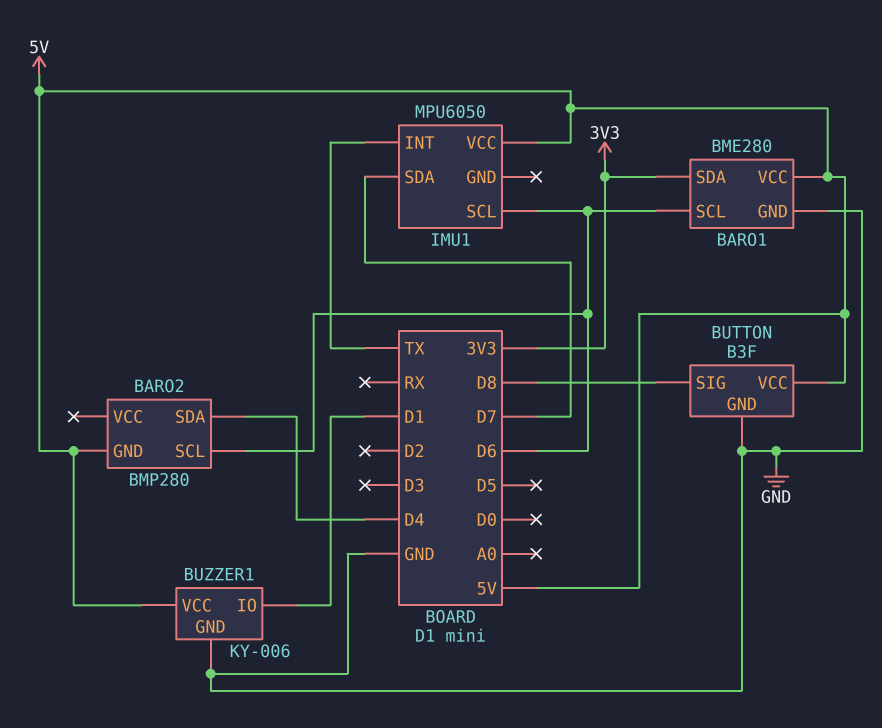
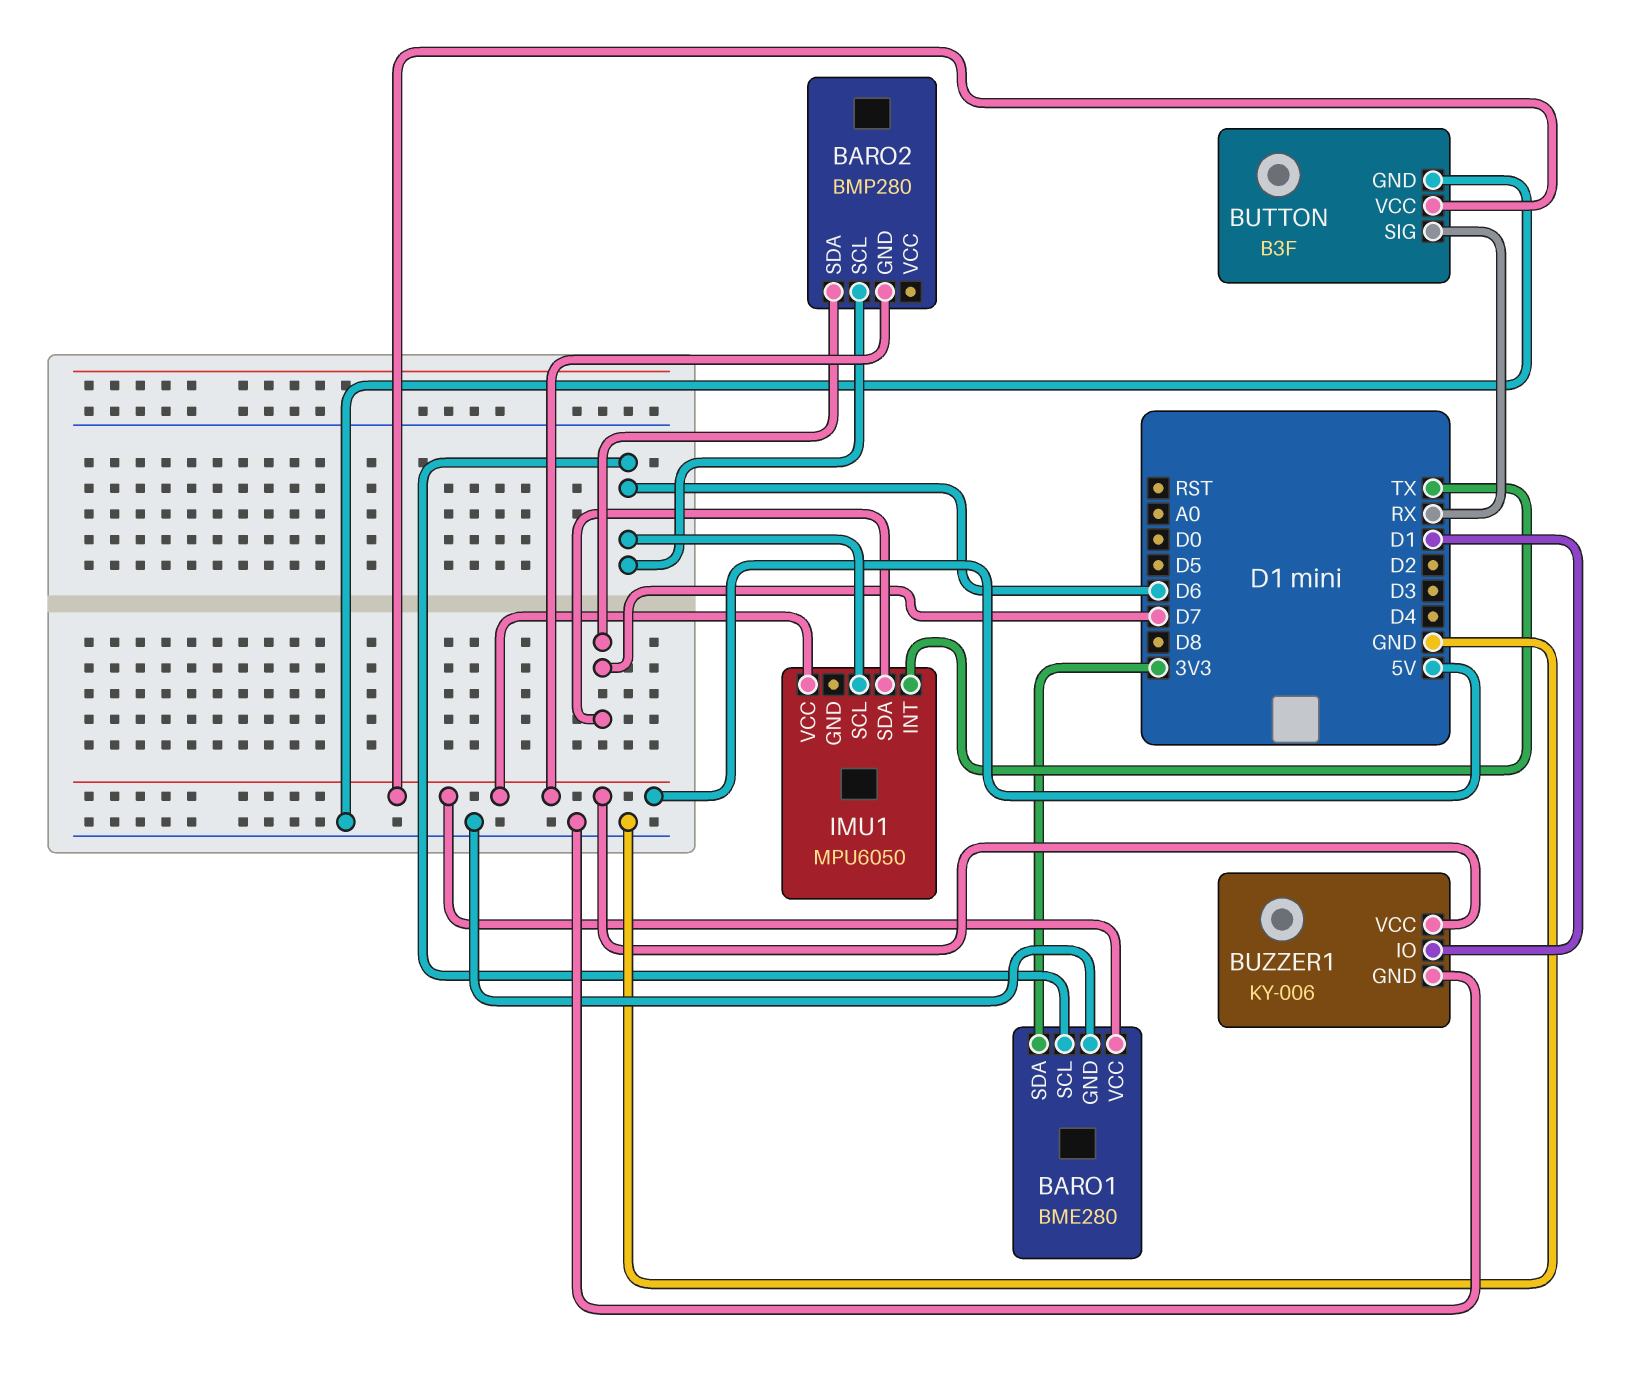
BARO2 pin SDA: D4 -> D7
BUTTON pin SIG: D8 -> RX

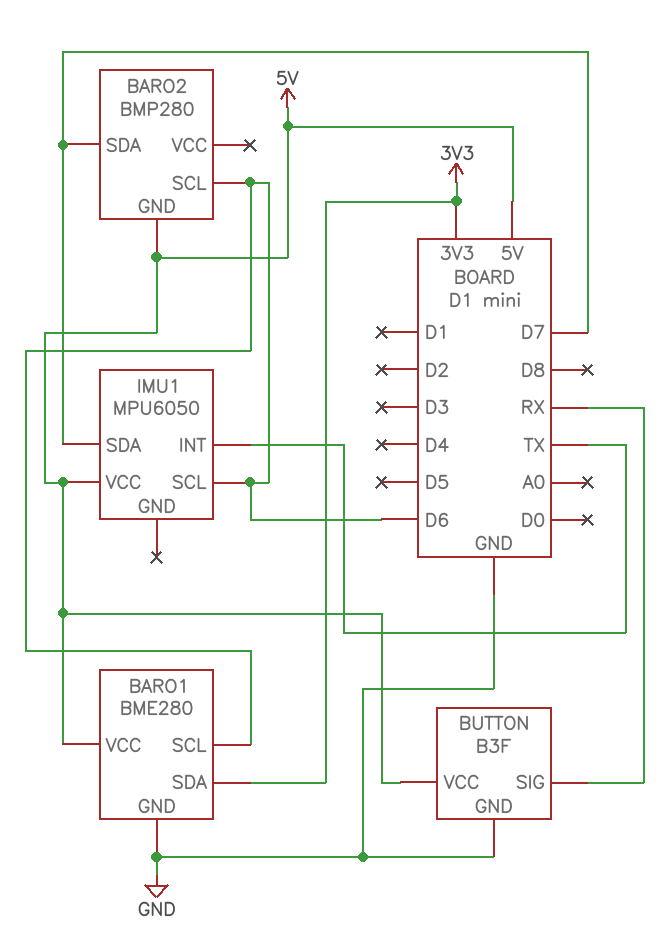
BUZZER1: KY-006 -> none
BUZZER1 pin GND: GND -> none
BUZZER1 pin IO: D1 -> none
BUZZER1 pin VCC: 5V -> none

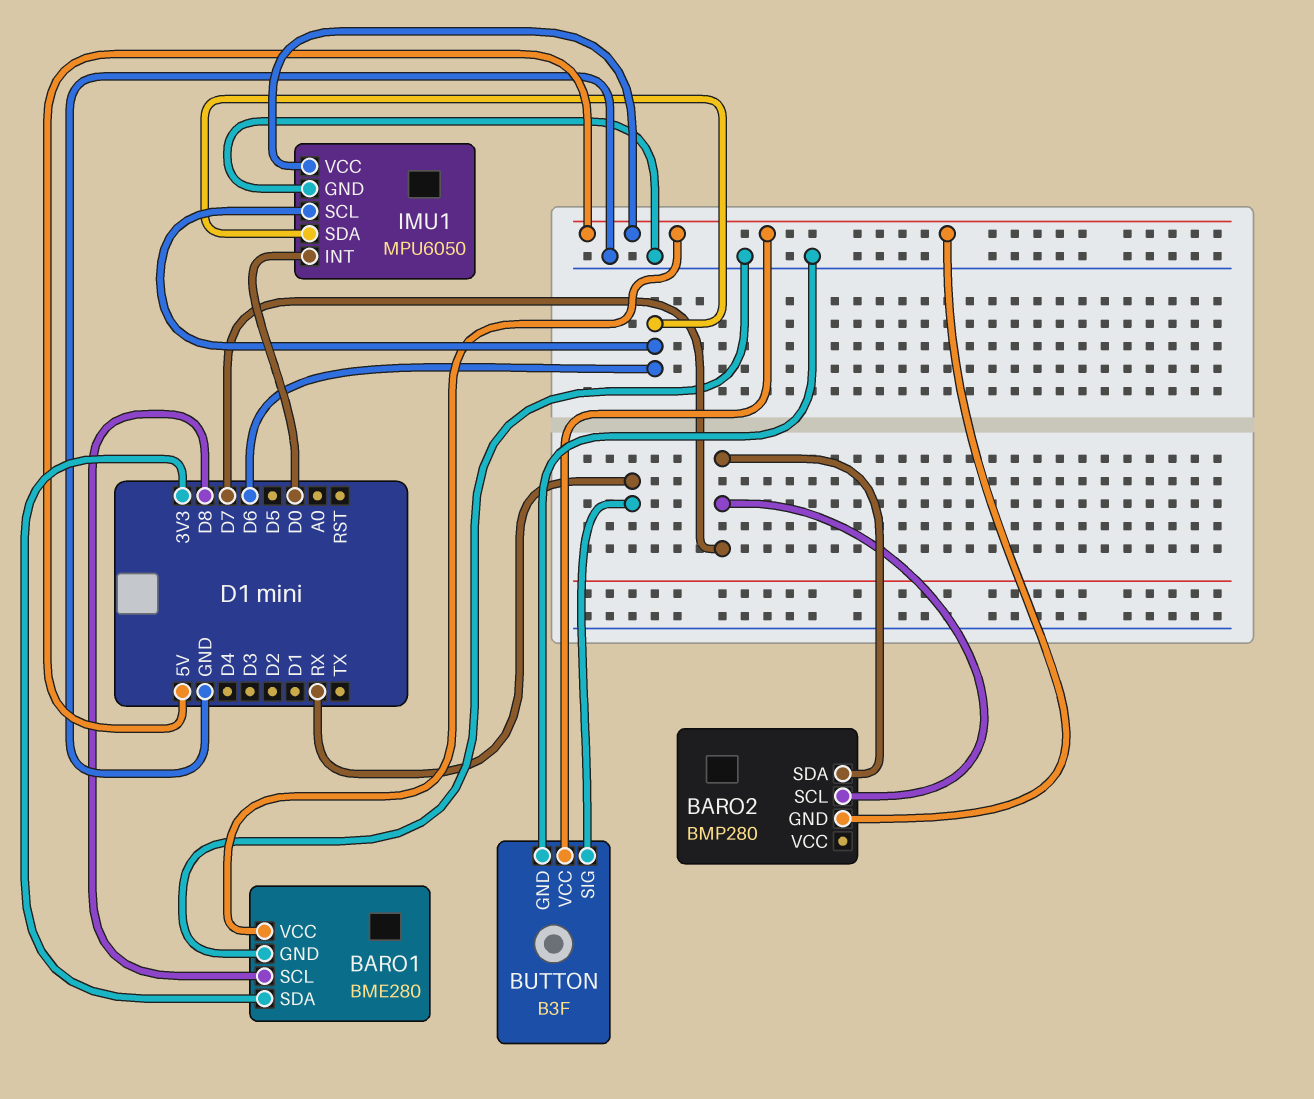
BARO1 pin SCL: D6 -> D8
BARO2 pin SCL: D6 -> D7
IMU1 pin GND: none -> GND
IMU1 pin INT: TX -> D0
IMU1 pin SDA: D7 -> D6

